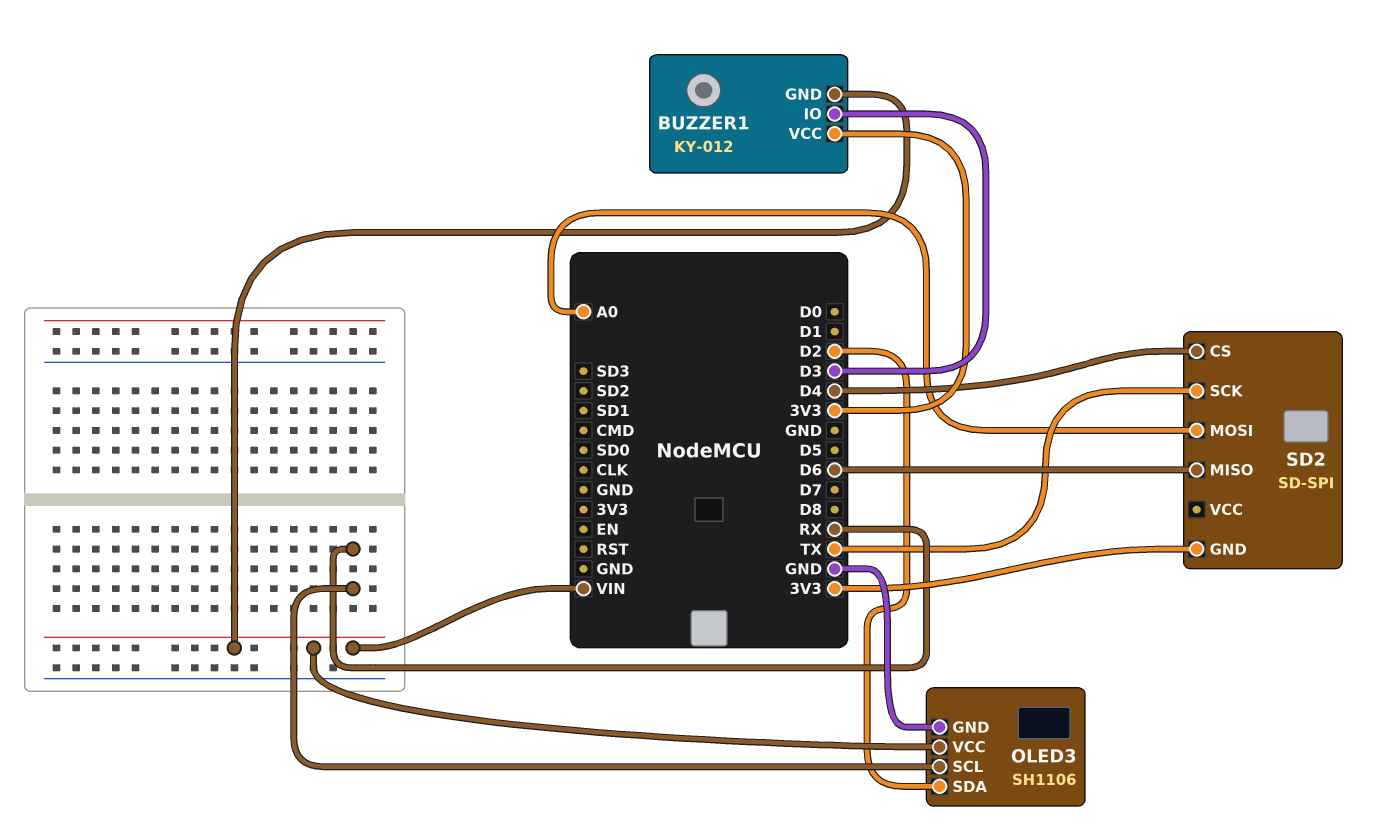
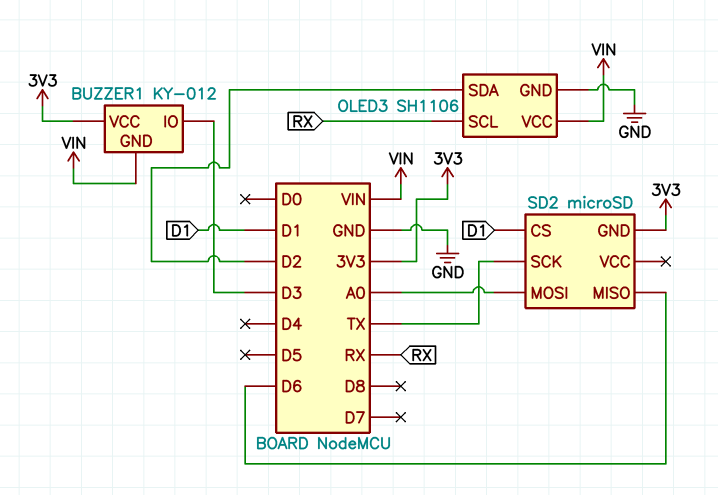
SD2: SD-SPI -> microSD
SD2 pin CS: D4 -> D1

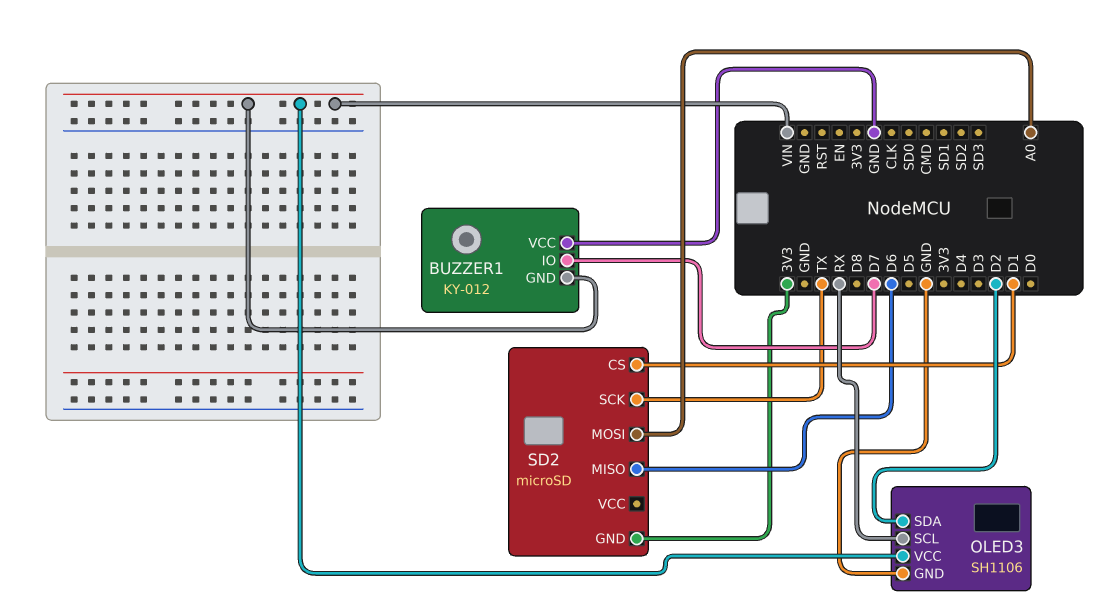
BUZZER1 pin IO: D3 -> D7
BUZZER1 pin VCC: 3V3 -> GND

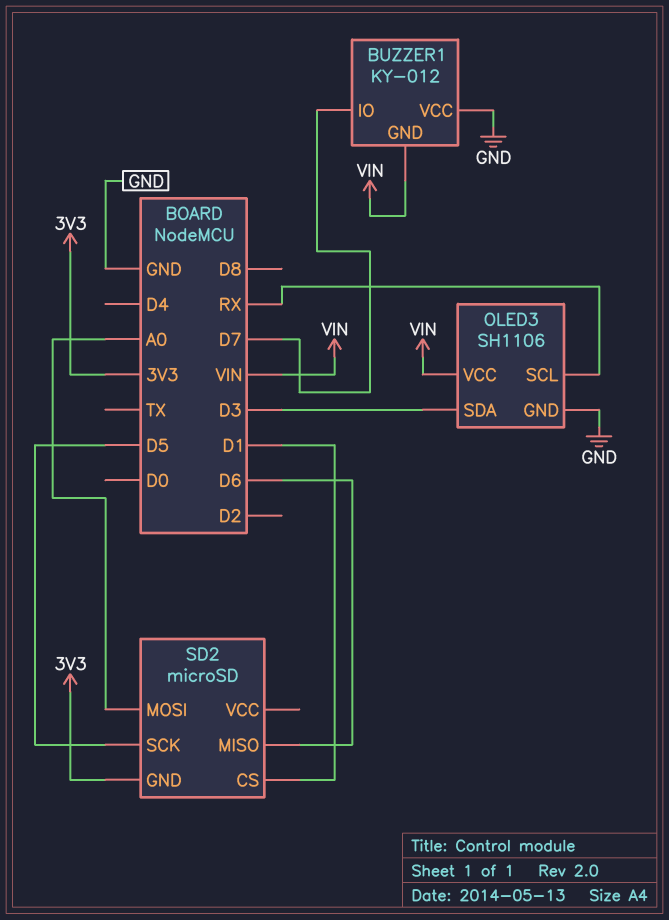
OLED3 pin SDA: D2 -> D3
SD2 pin SCK: TX -> D5

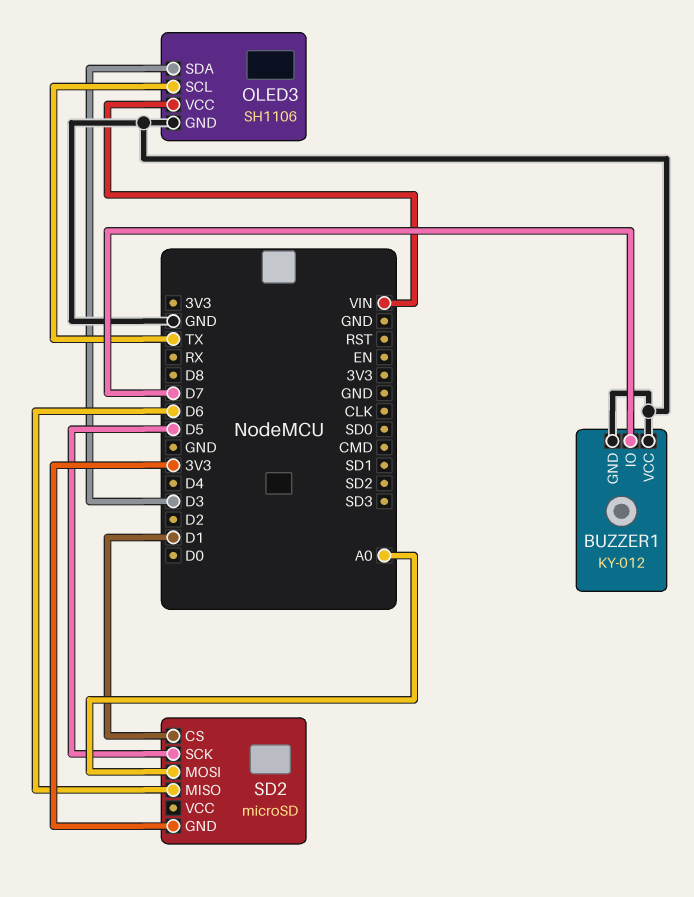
BUZZER1 pin GND: VIN -> GND
OLED3 pin SCL: RX -> TX

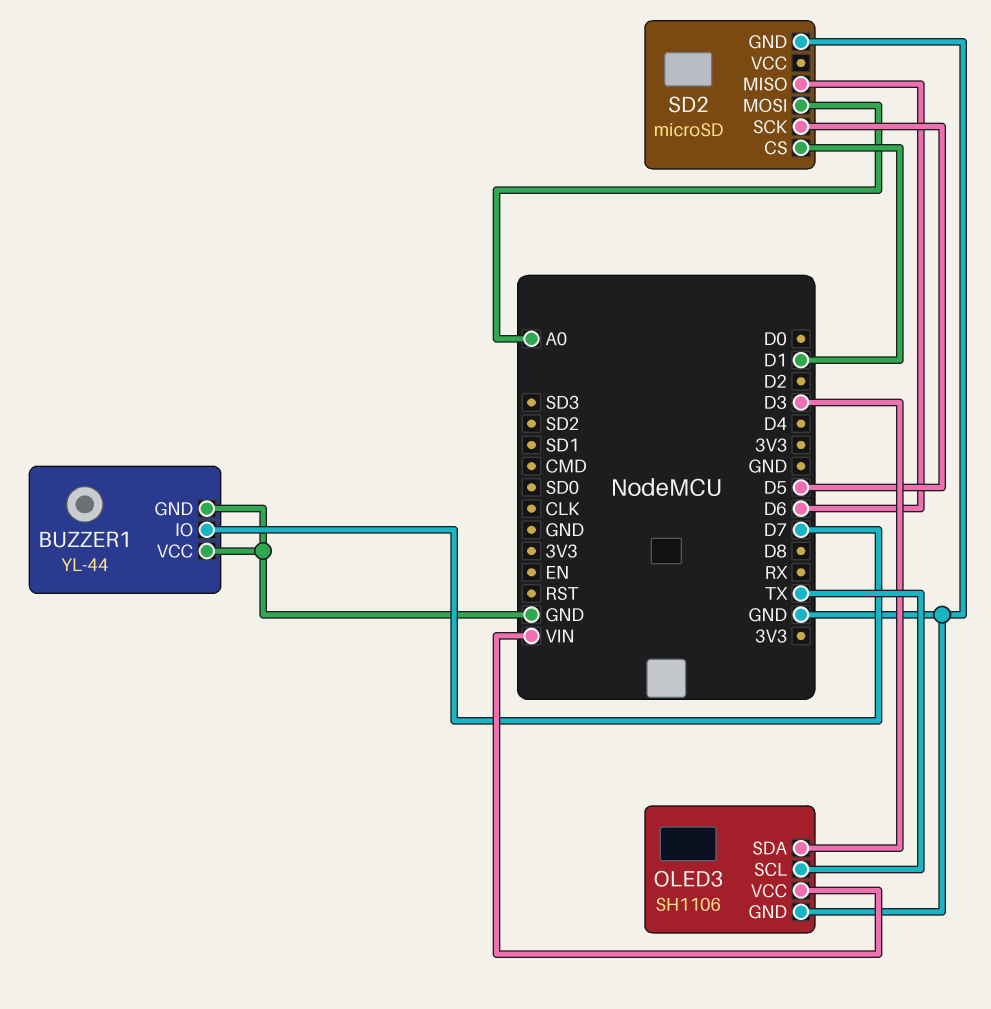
BUZZER1: KY-012 -> YL-44
SD2 pin GND: 3V3 -> GND

